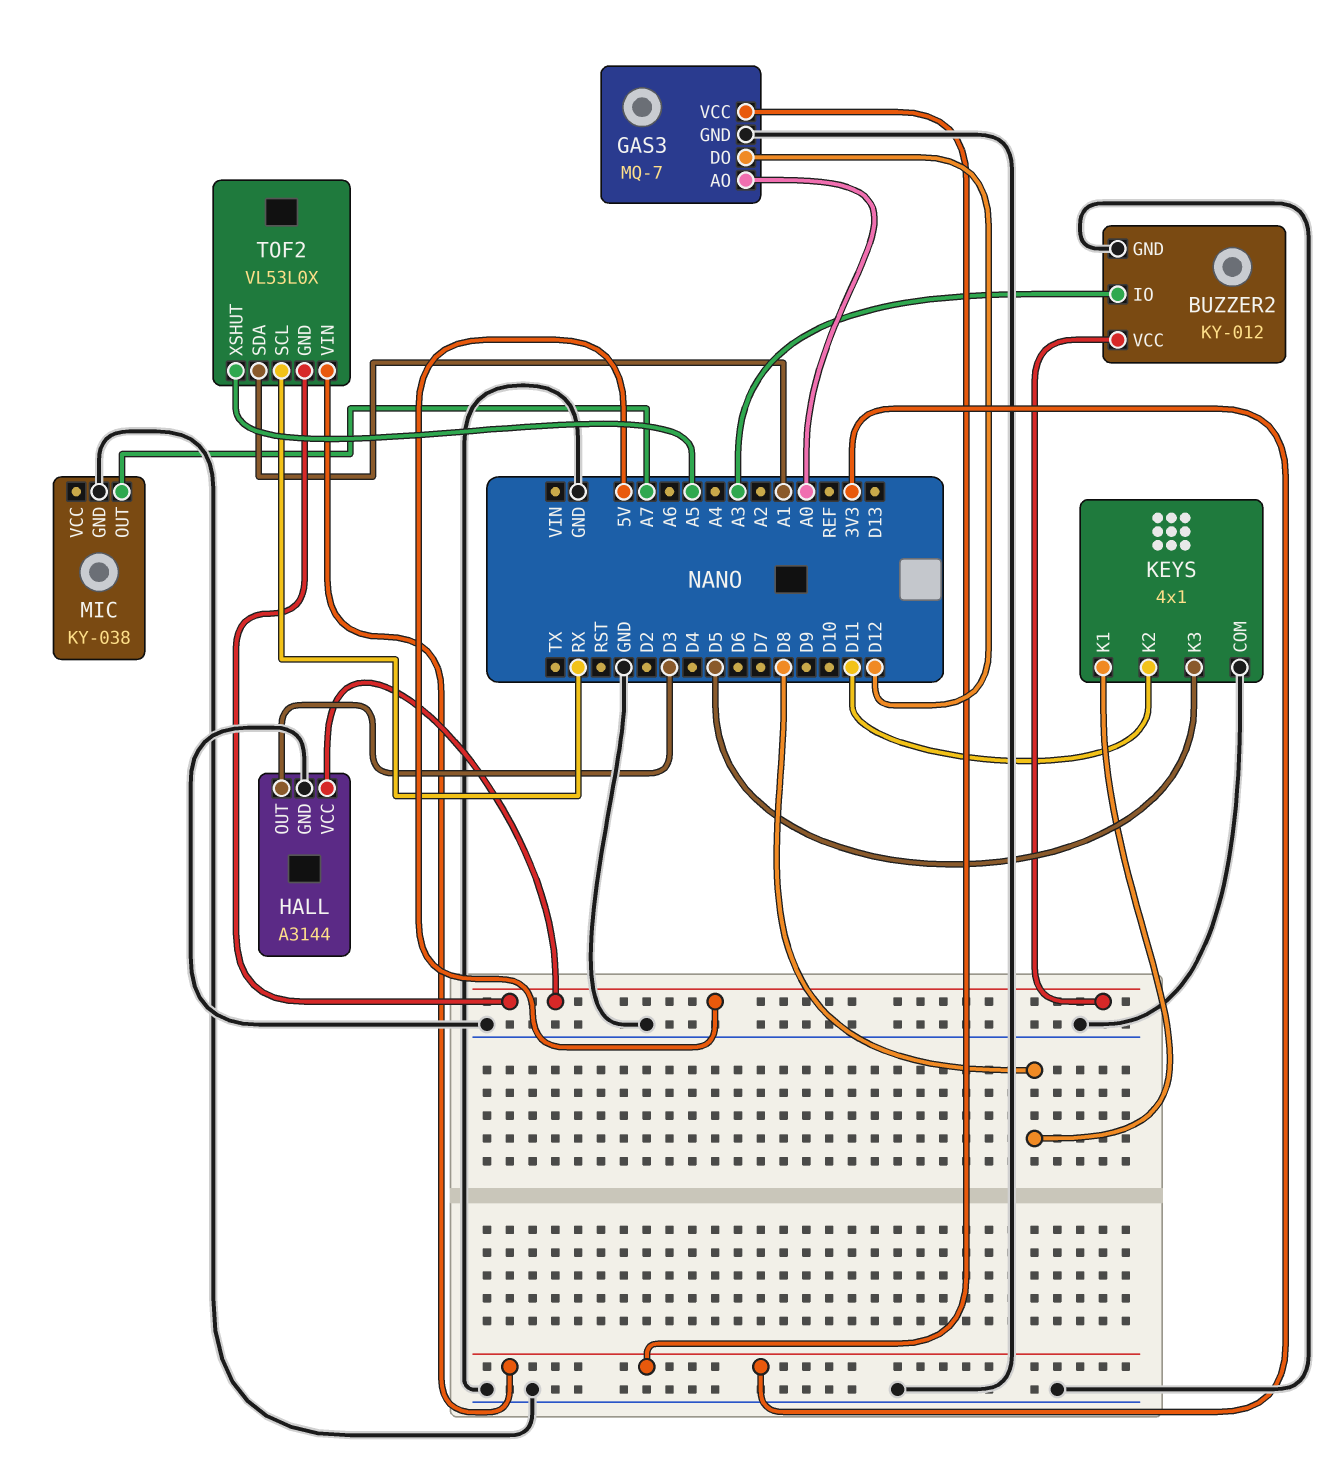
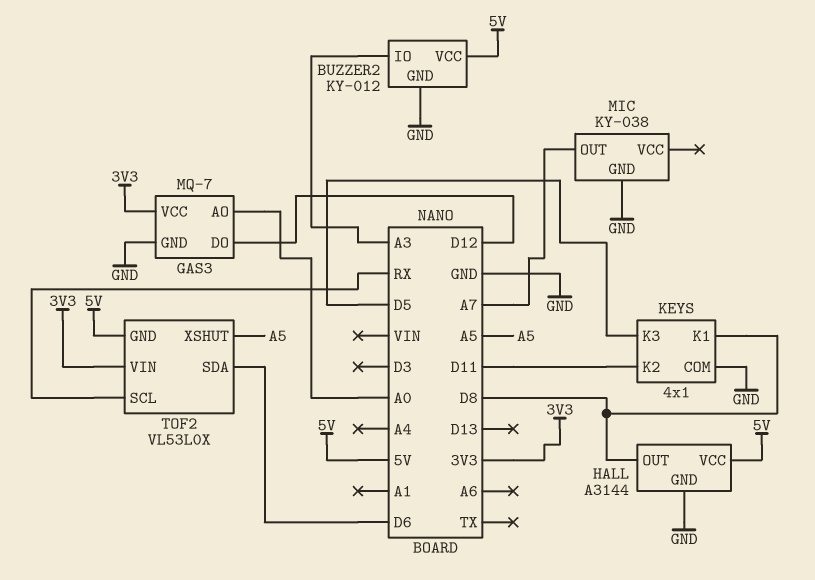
HALL pin OUT: D3 -> D8
TOF2 pin SDA: A1 -> D6

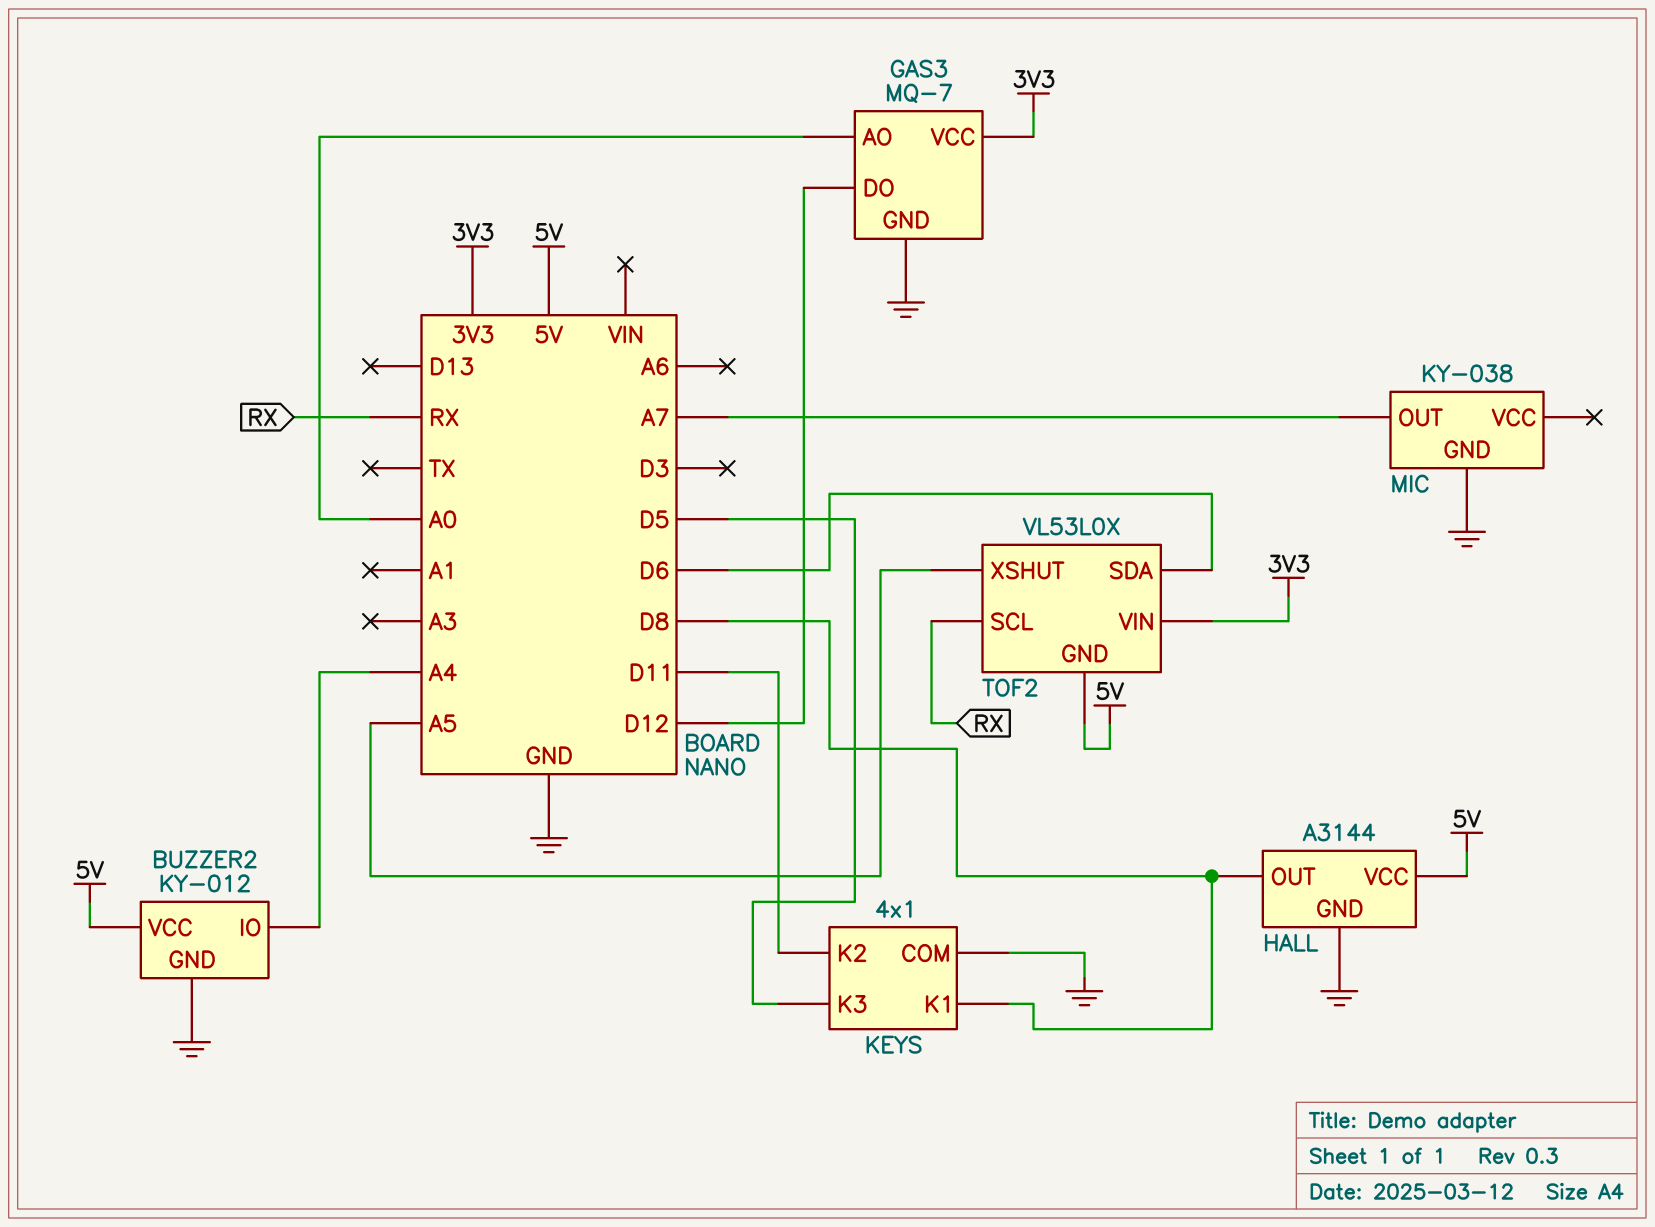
BUZZER2 pin IO: A3 -> A4

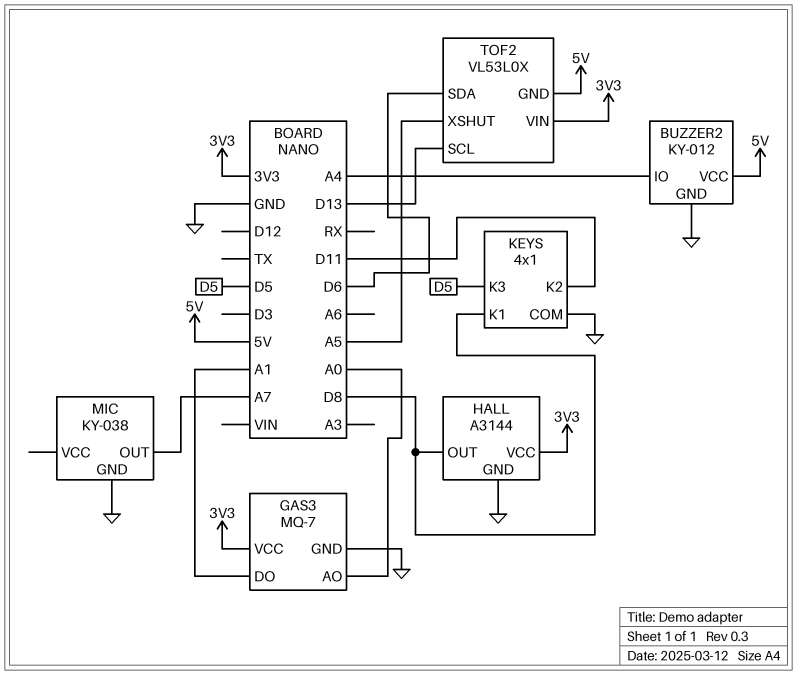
GAS3 pin DO: D12 -> A1
HALL pin VCC: 5V -> 3V3
TOF2 pin SCL: RX -> D13

